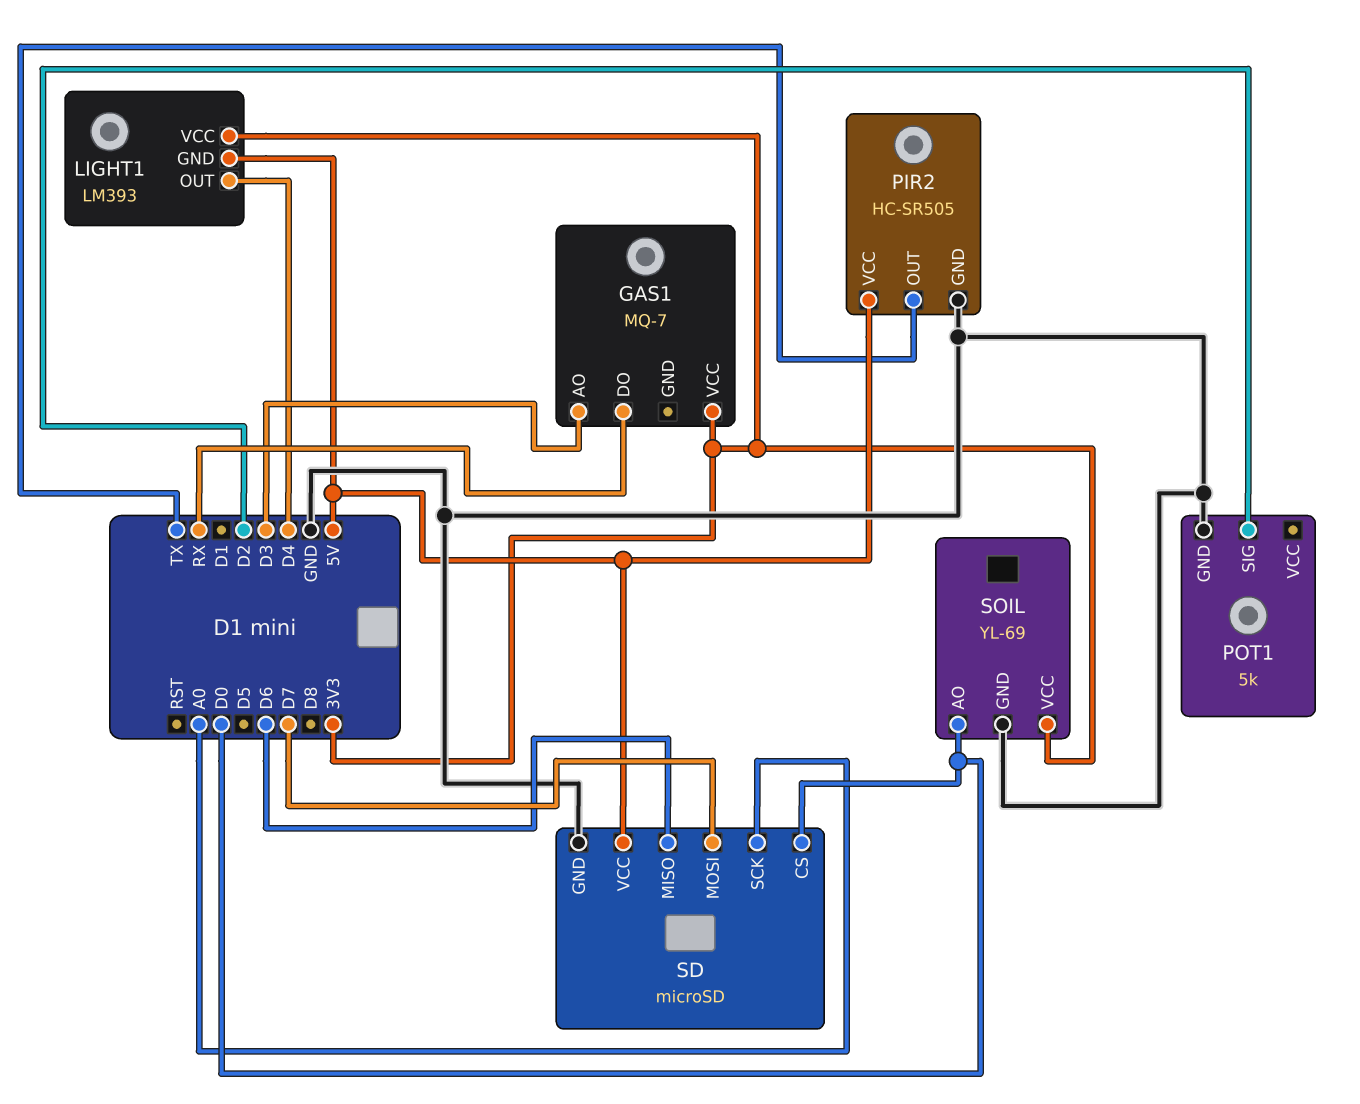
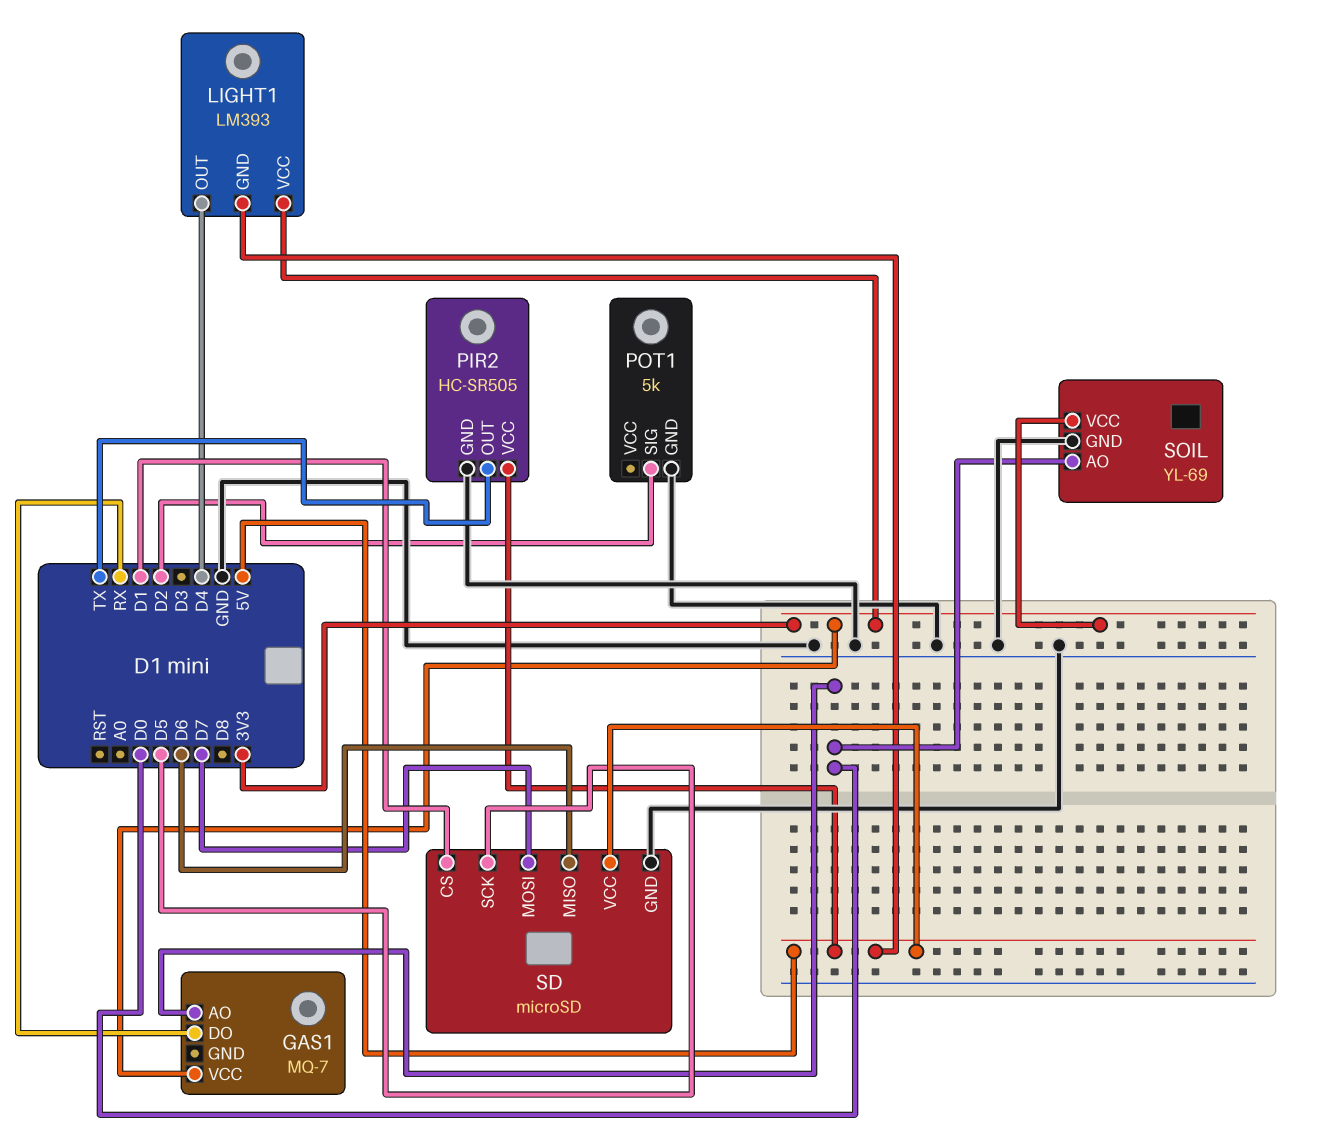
GAS1 pin AO: D3 -> D0
SD pin CS: D0 -> D1
SD pin SCK: A0 -> D5

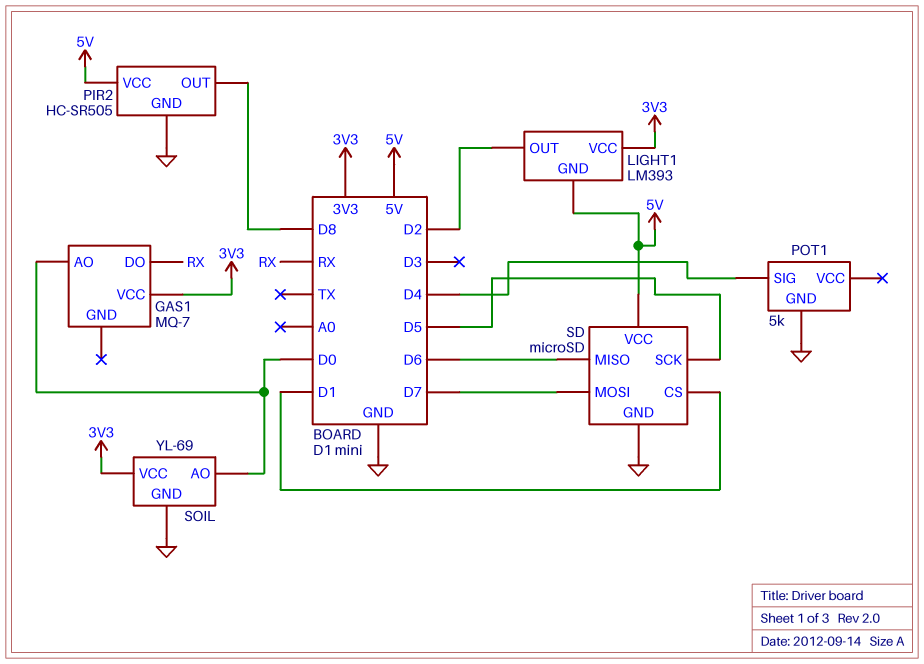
LIGHT1 pin OUT: D4 -> D2
PIR2 pin OUT: TX -> D8
POT1 pin SIG: D2 -> D4

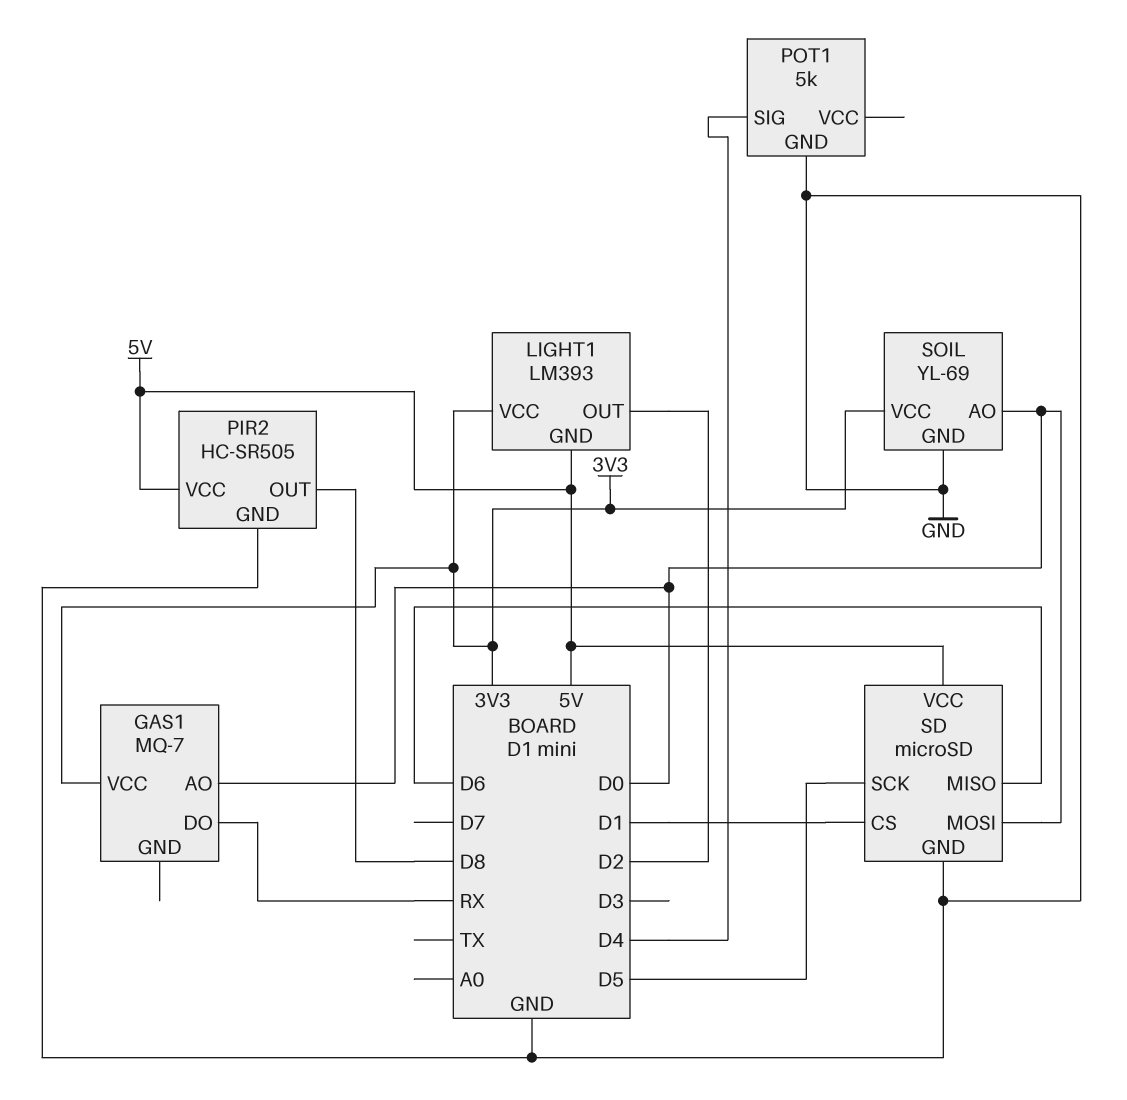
SD pin MOSI: D7 -> D0

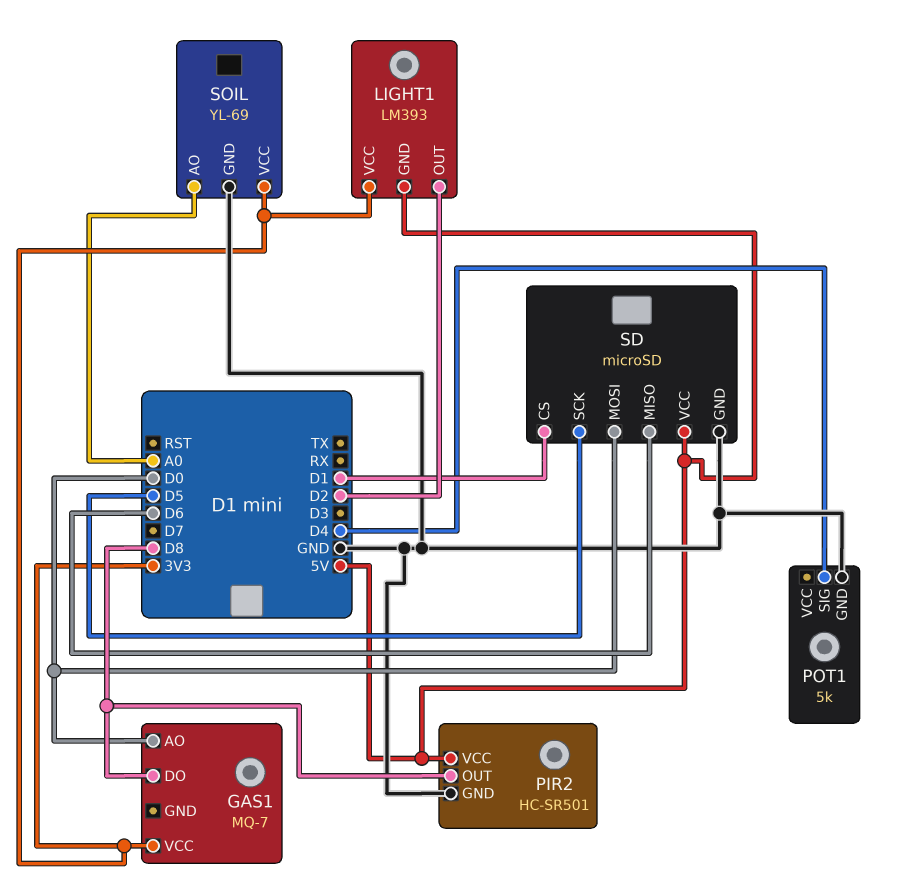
GAS1 pin DO: RX -> D8
PIR2: HC-SR505 -> HC-SR501
SOIL pin AO: D0 -> A0

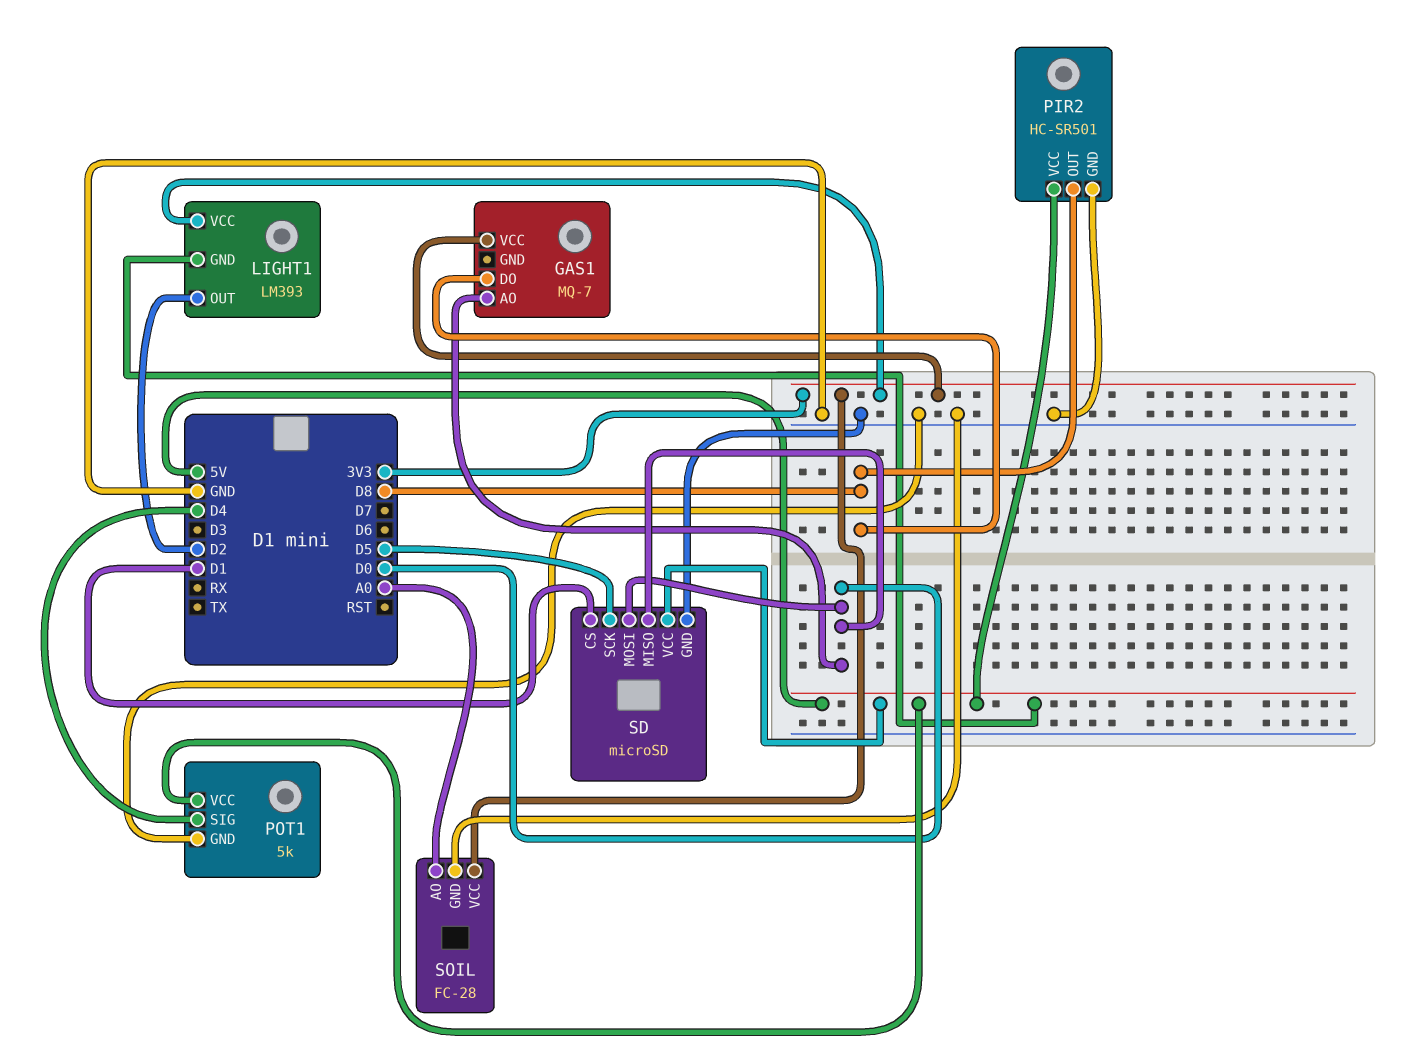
POT1 pin VCC: none -> 5V
SD pin MISO: D6 -> D0
SOIL: YL-69 -> FC-28

